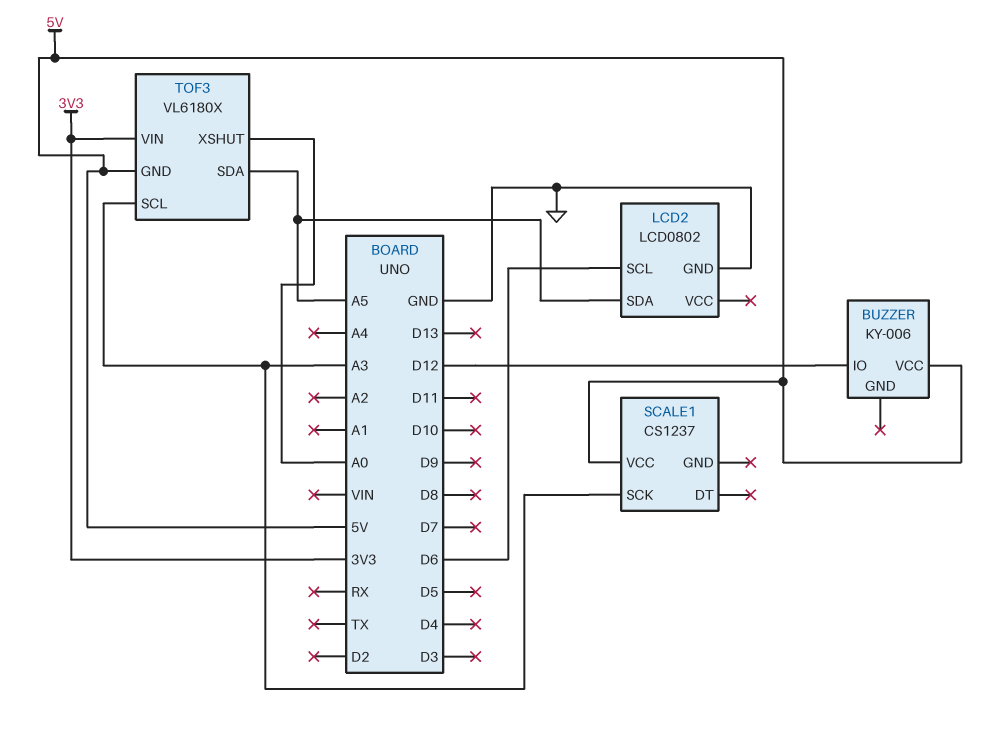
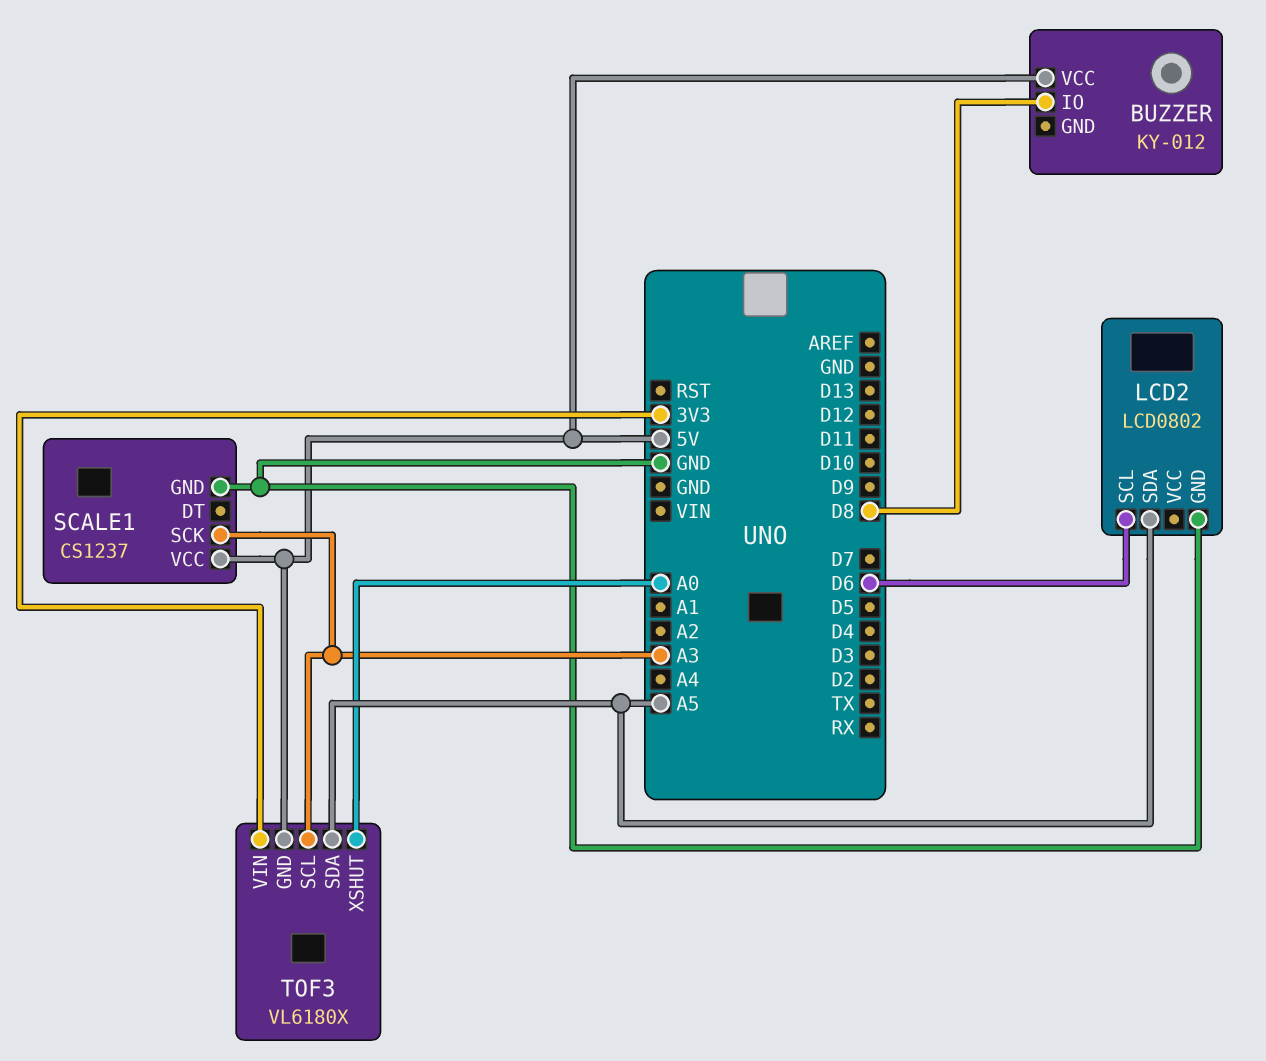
BUZZER: KY-006 -> KY-012
BUZZER pin IO: D12 -> D8
SCALE1 pin GND: none -> GND

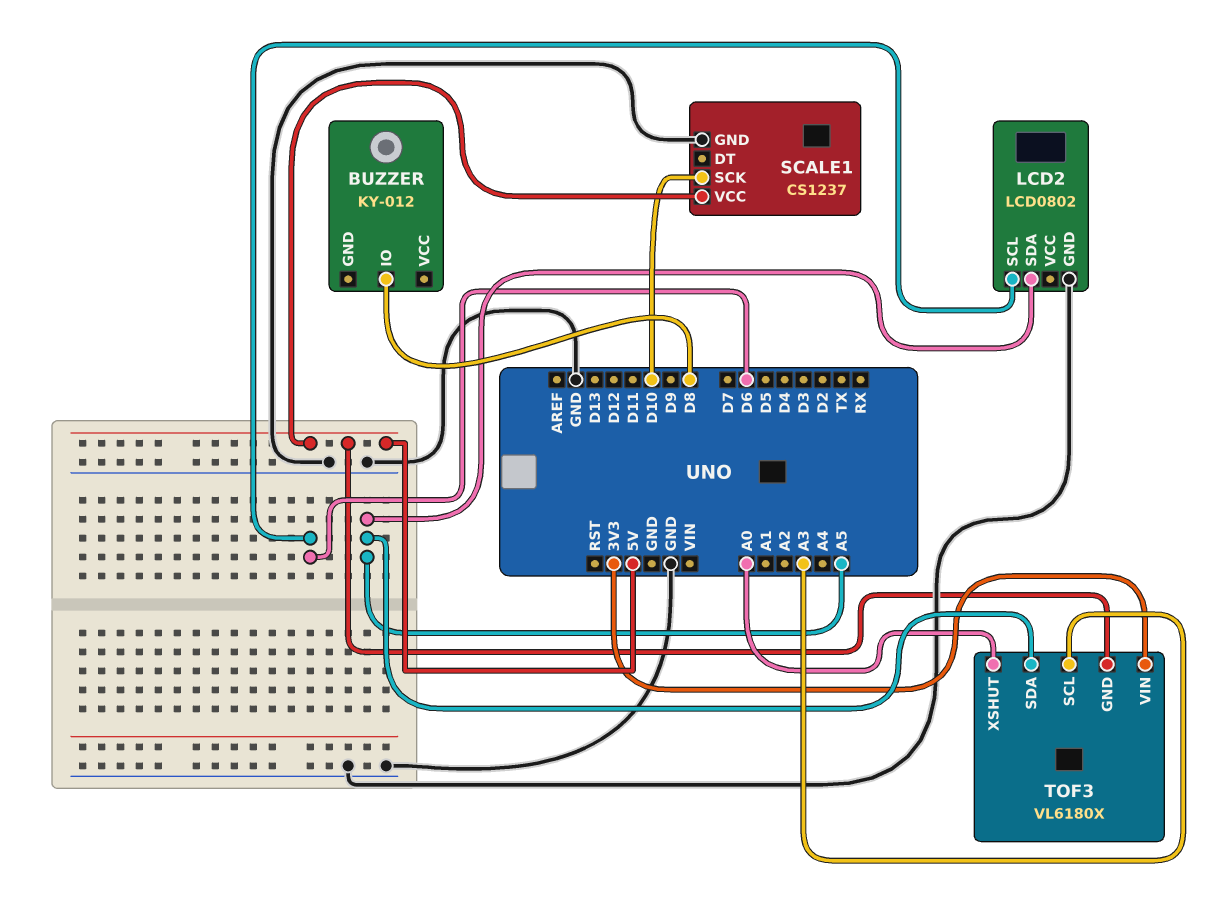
BUZZER pin VCC: 5V -> none
SCALE1 pin SCK: A3 -> D10

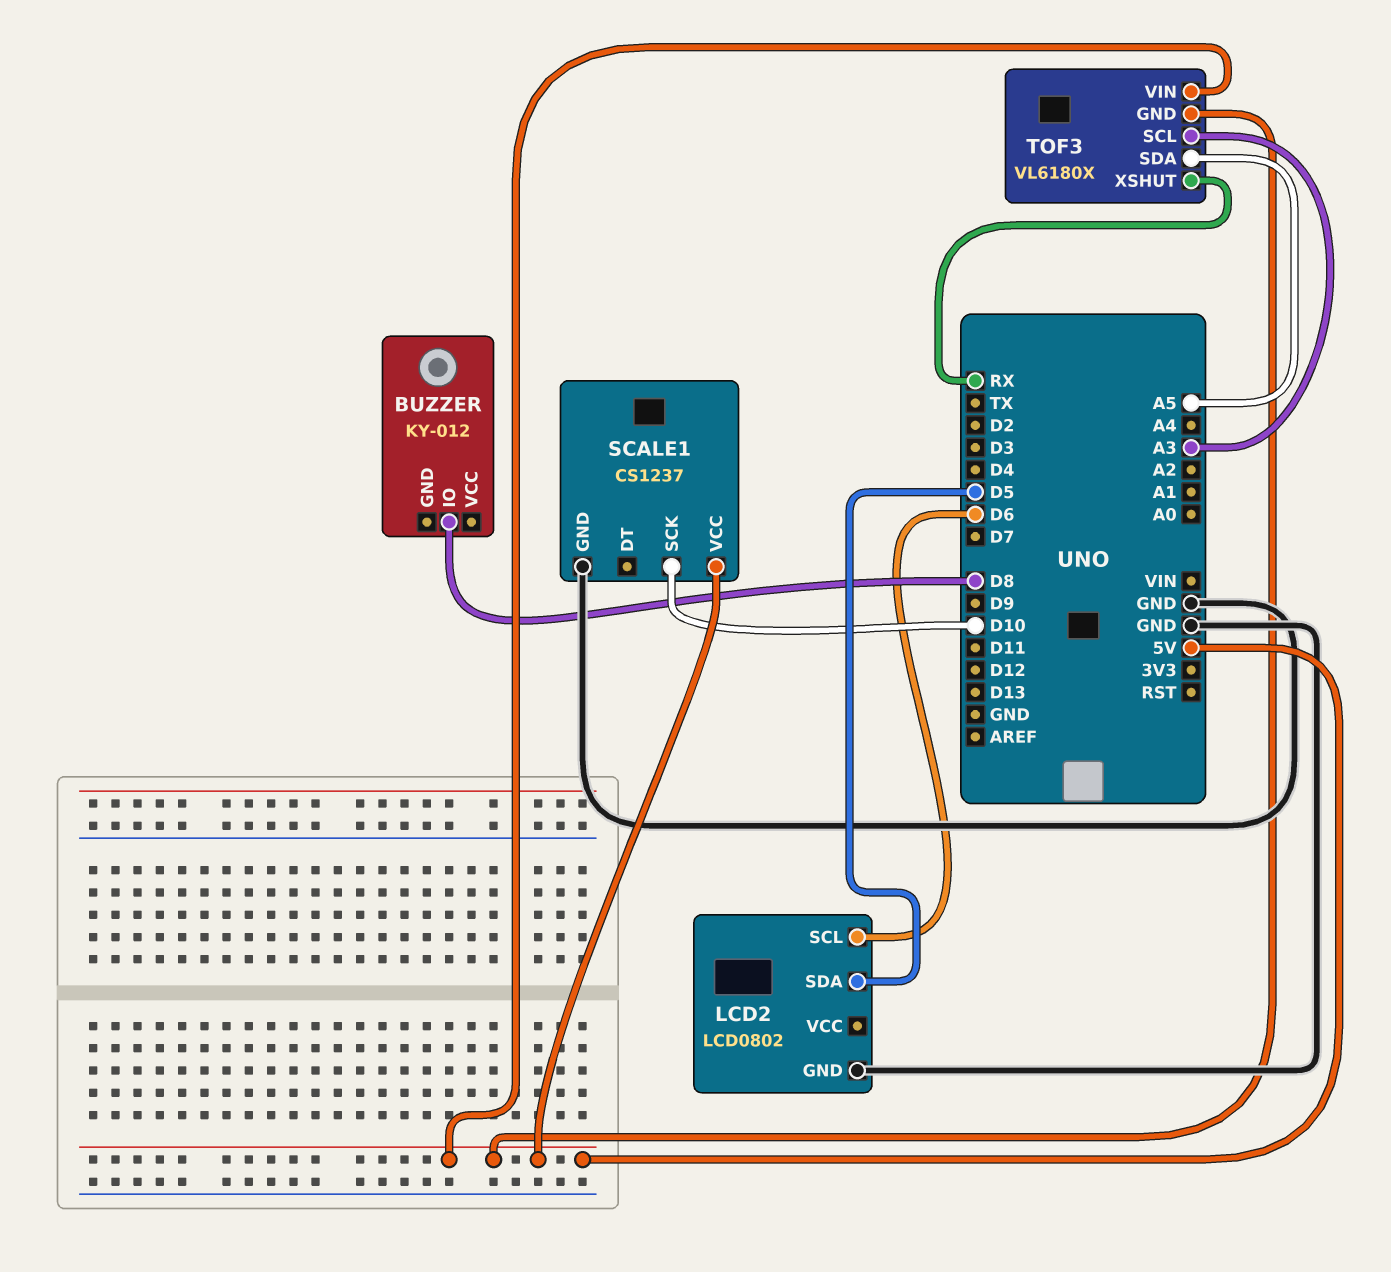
LCD2 pin SDA: A5 -> D5
TOF3 pin VIN: 3V3 -> 5V
TOF3 pin XSHUT: A0 -> RX

